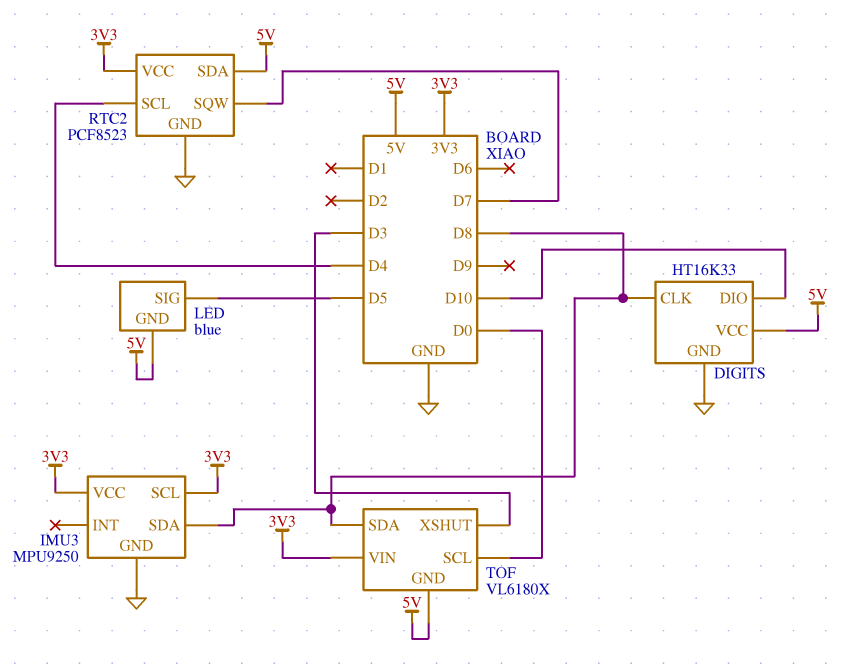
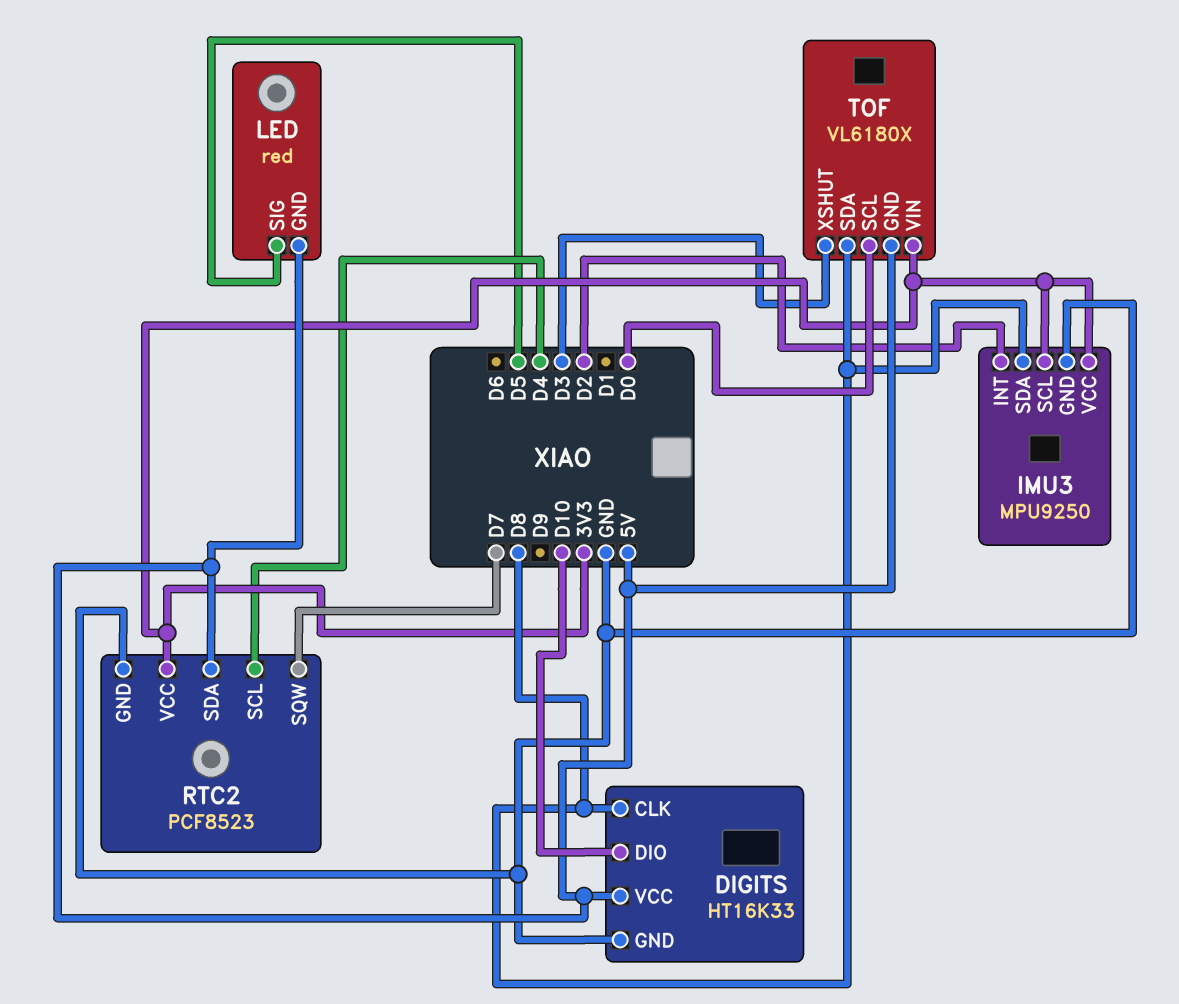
IMU3 pin INT: none -> D2
LED: blue -> red

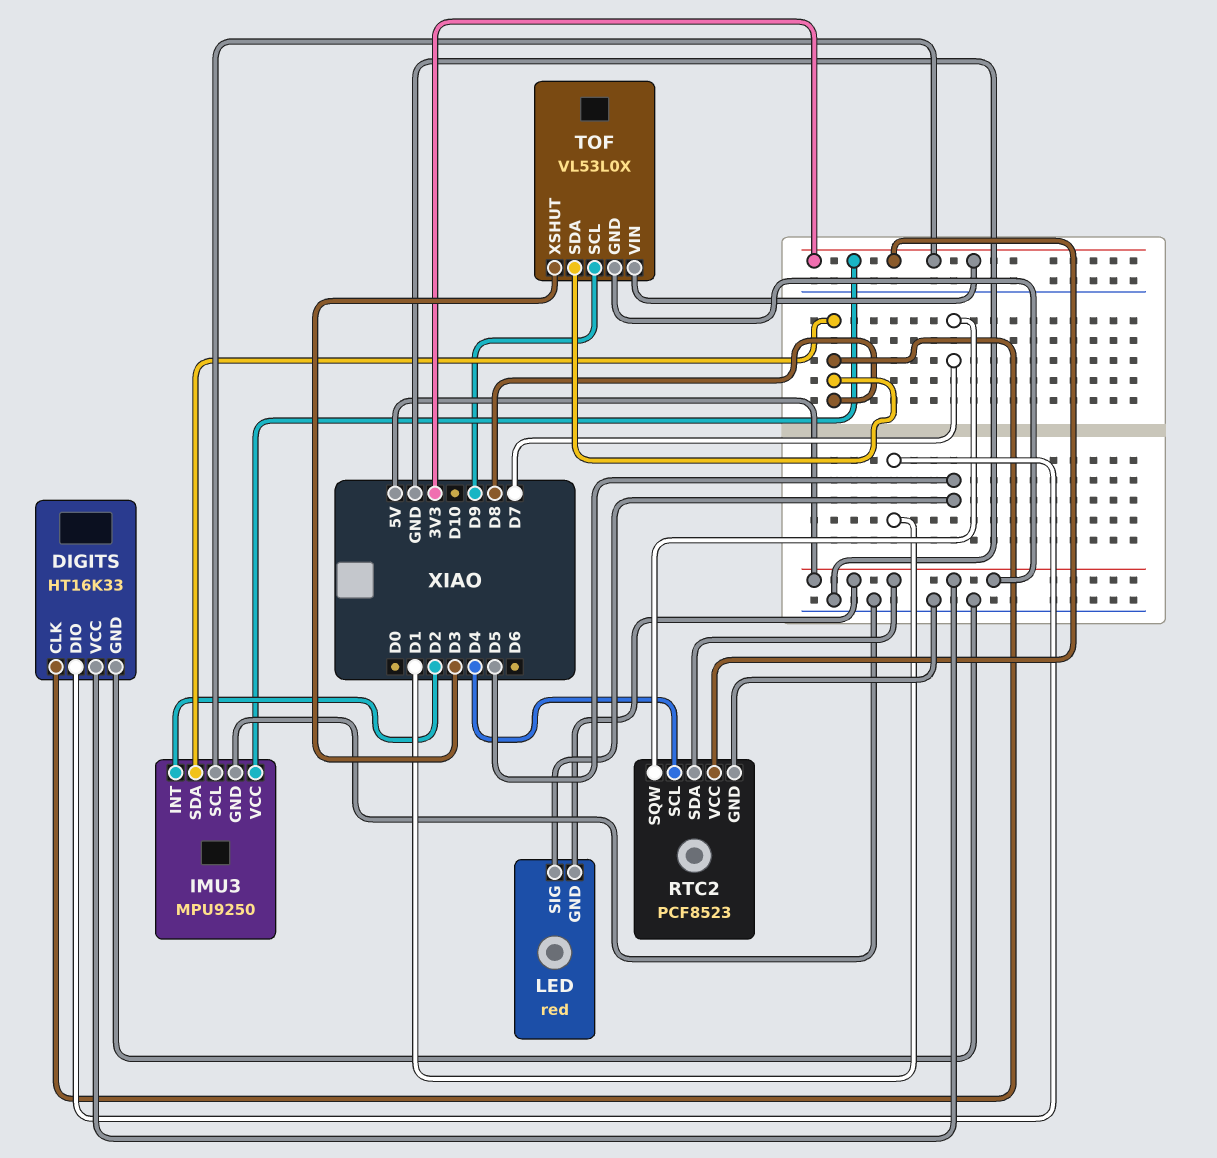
DIGITS pin DIO: D10 -> D1
TOF: VL6180X -> VL53L0X
TOF pin SCL: D0 -> D9

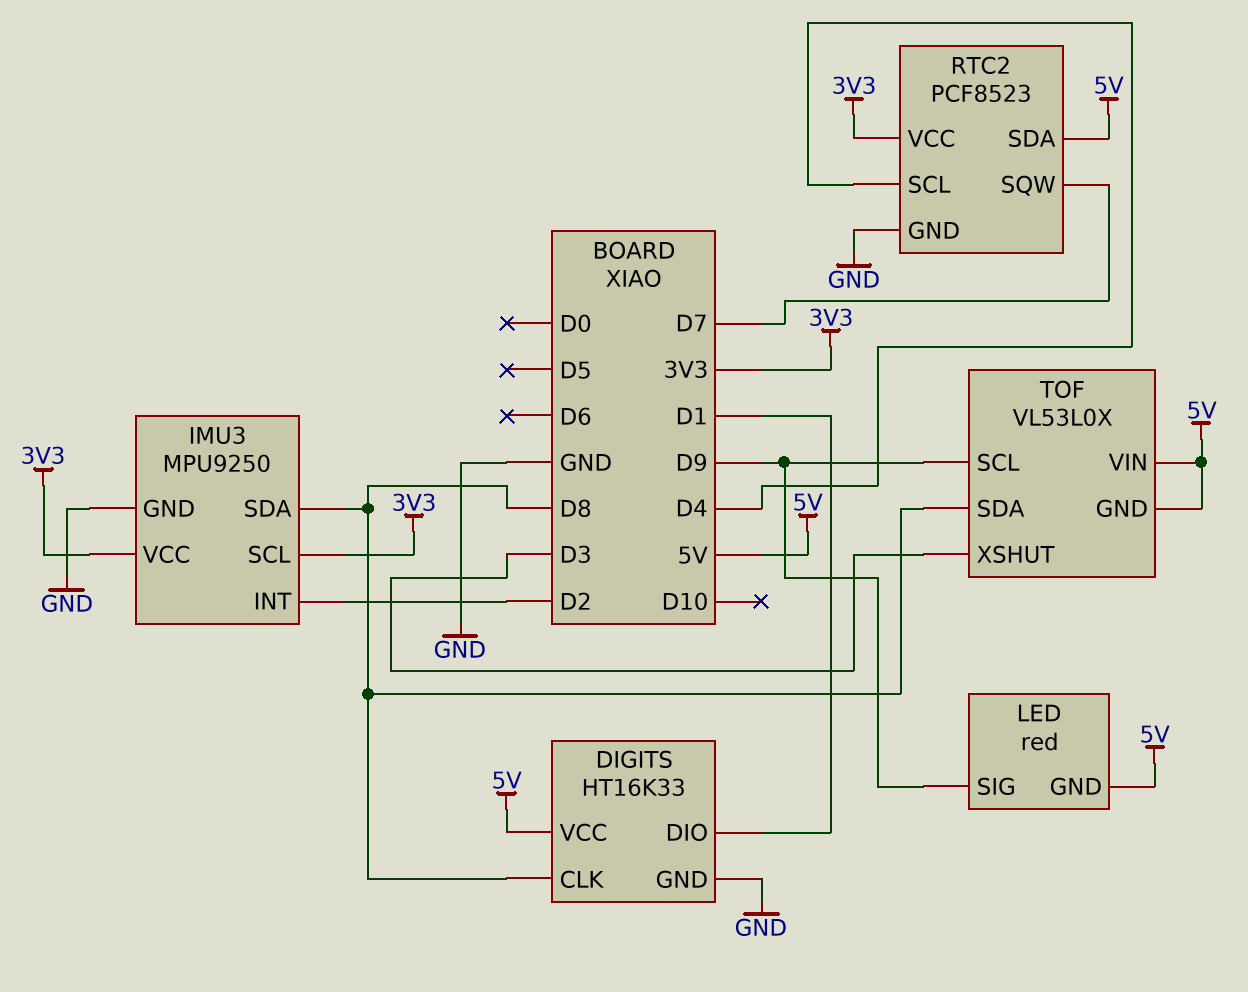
LED pin SIG: D5 -> D9
TOF pin VIN: 3V3 -> 5V

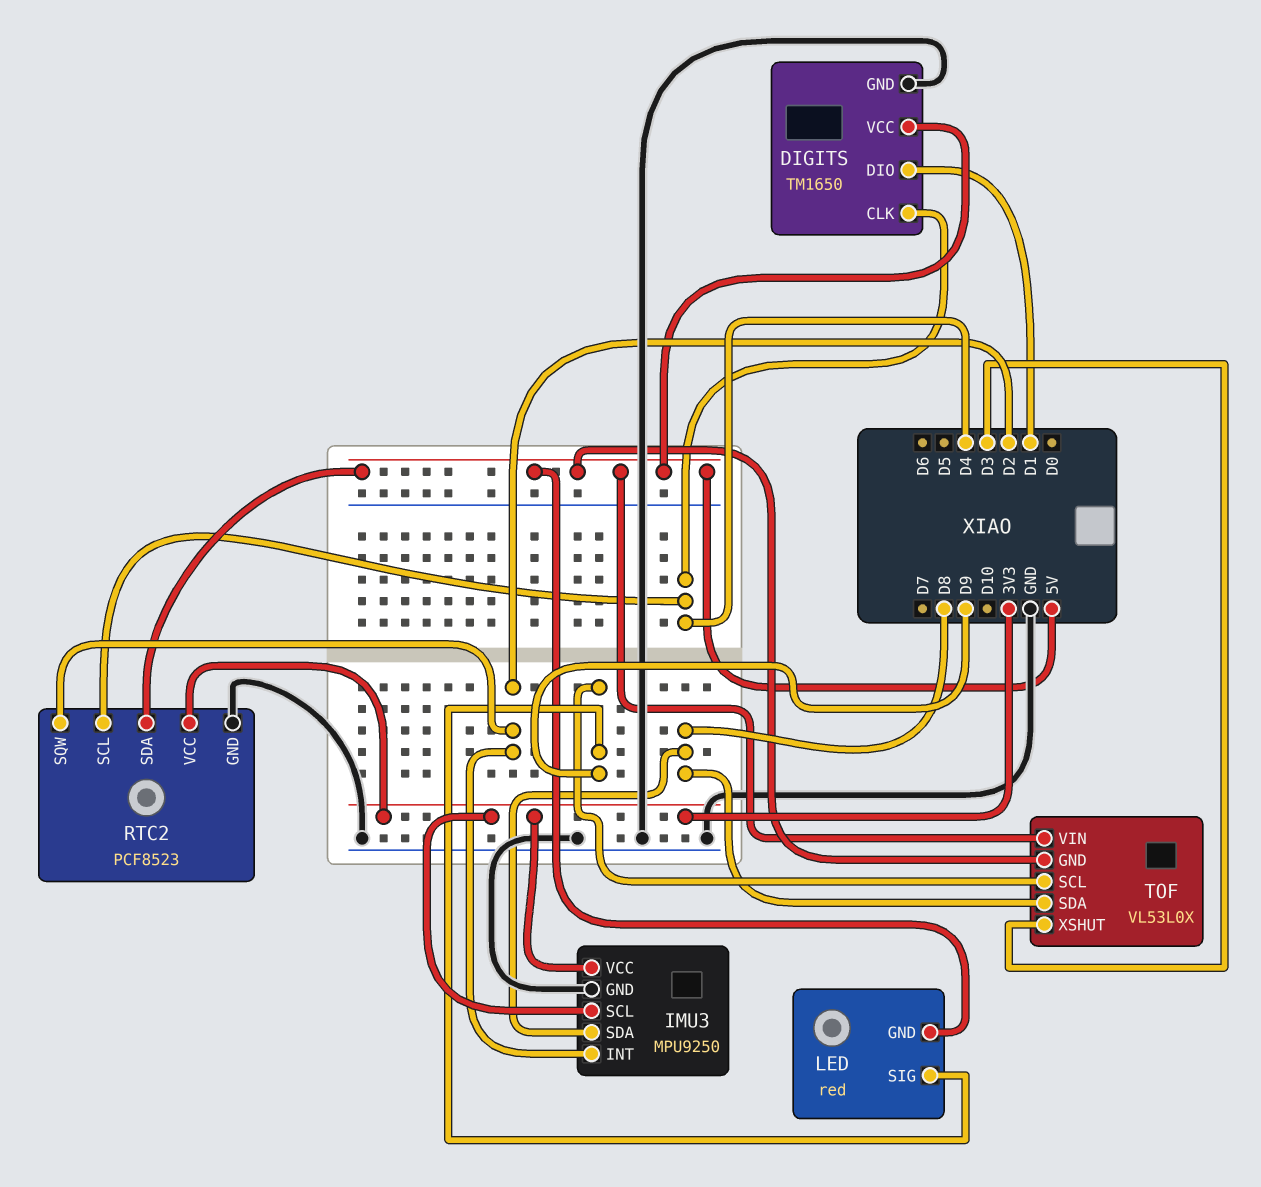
DIGITS: HT16K33 -> TM1650
DIGITS pin CLK: D8 -> D4
RTC2 pin SQW: D7 -> D2

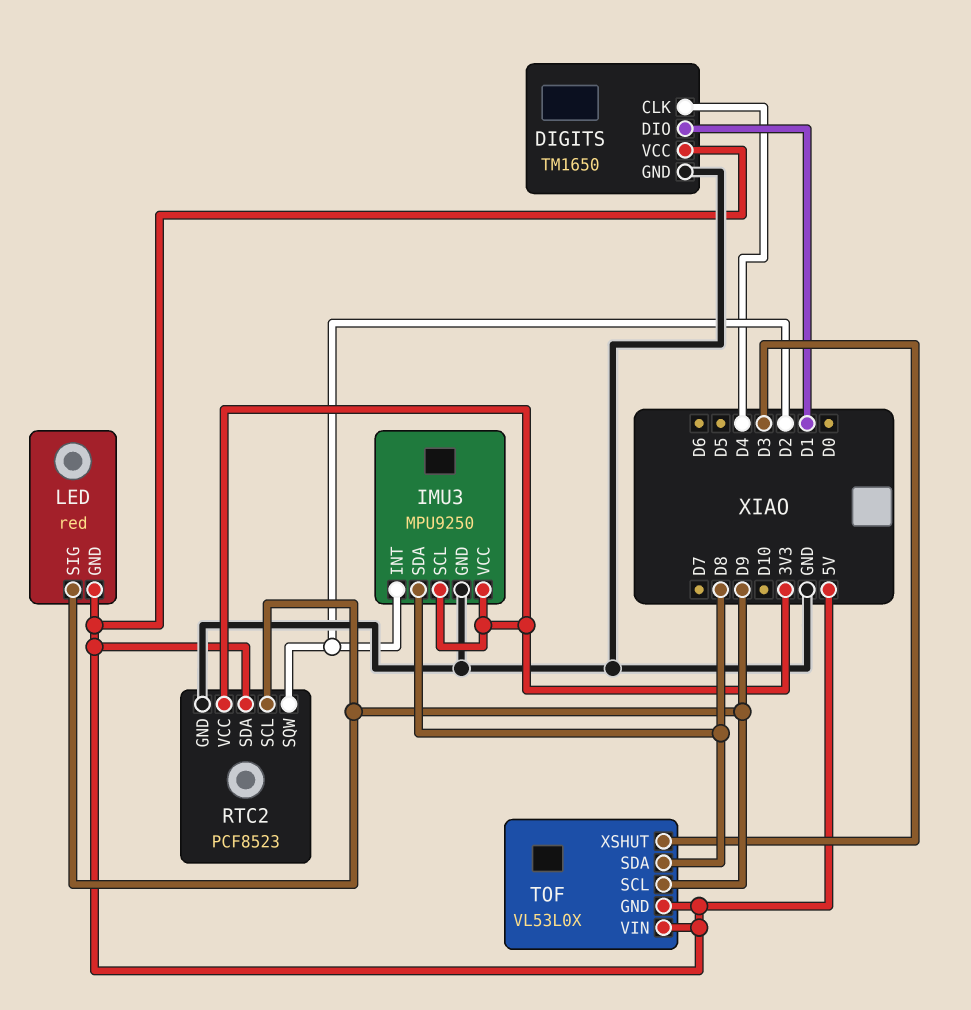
RTC2 pin SCL: D4 -> D9

